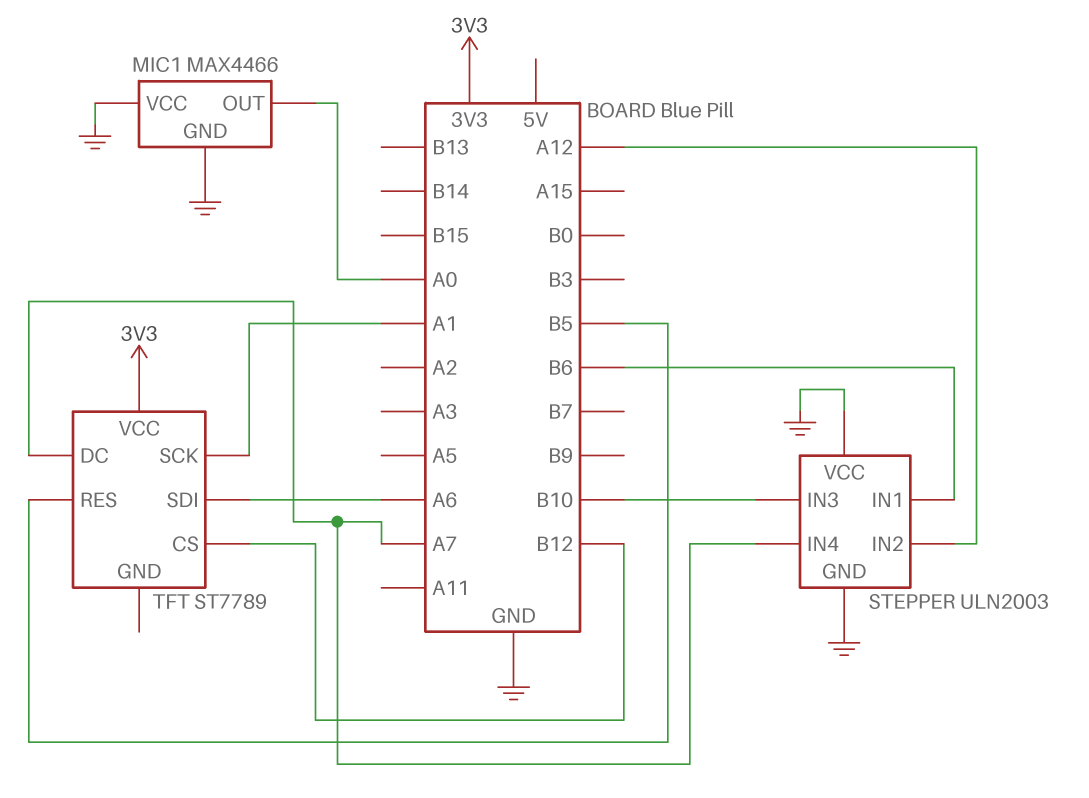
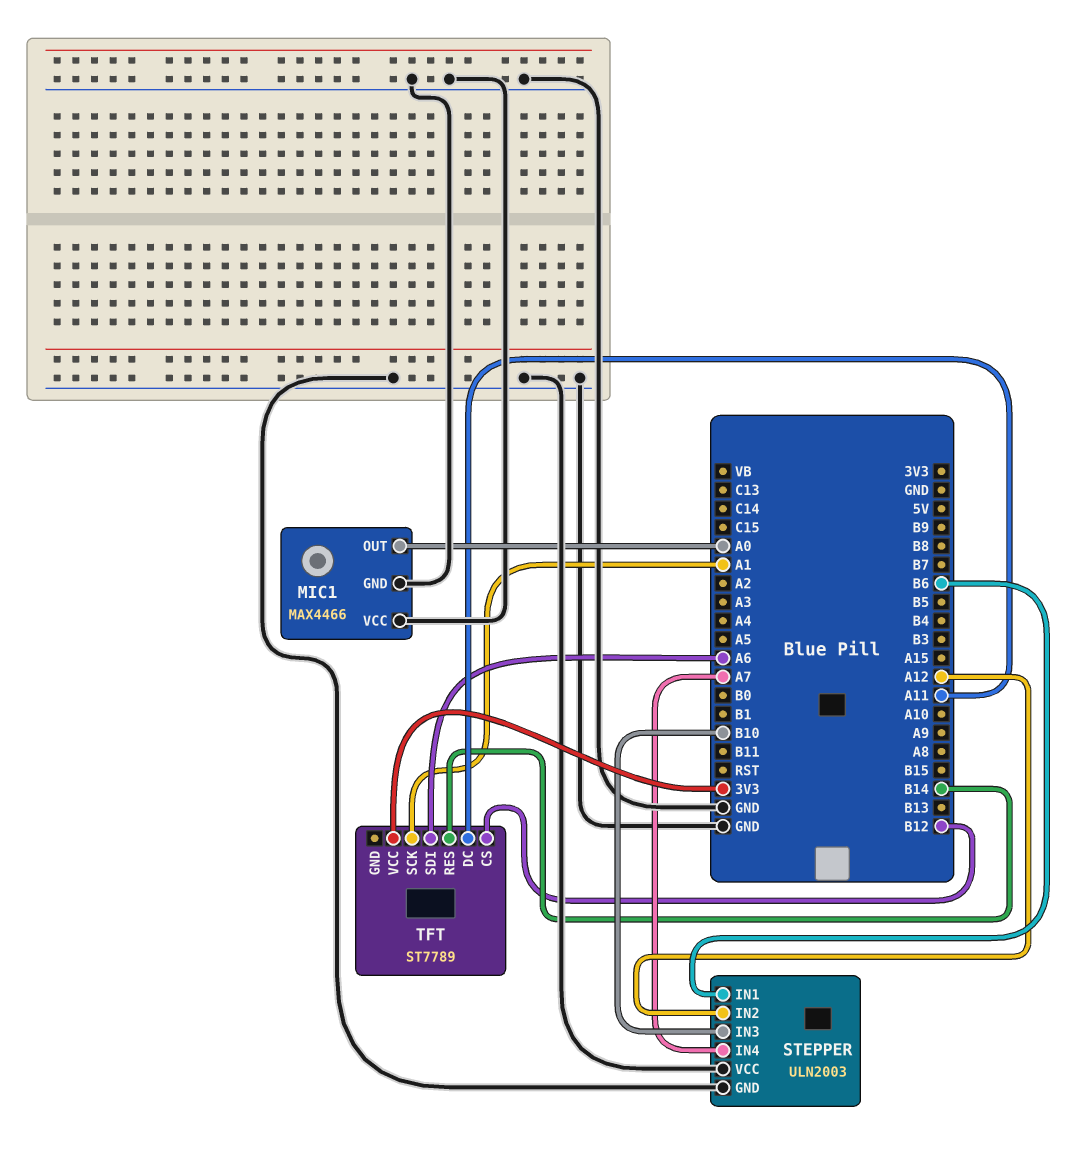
TFT pin DC: A7 -> A11
TFT pin RES: B5 -> B14

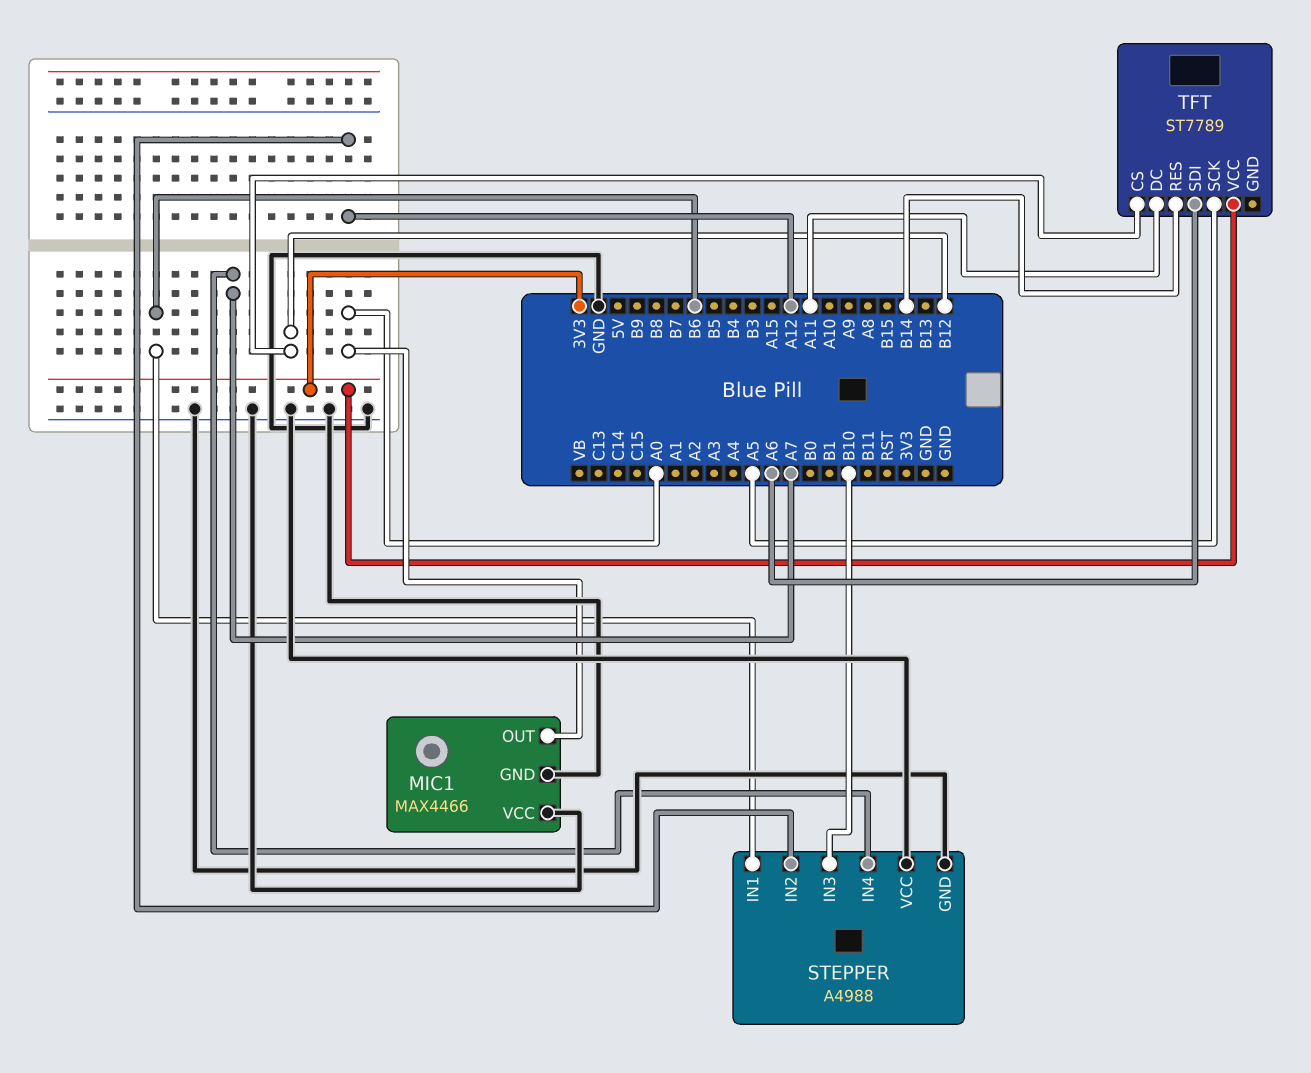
STEPPER: ULN2003 -> A4988
TFT pin SCK: A1 -> A5

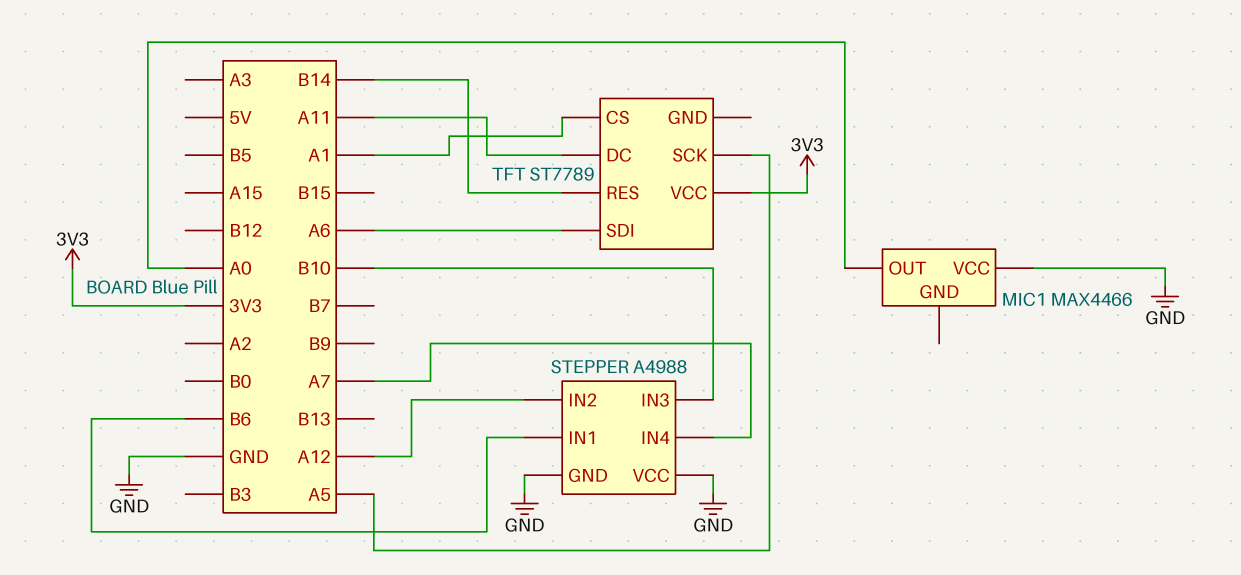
MIC1 pin GND: GND -> none
TFT pin CS: B12 -> A1

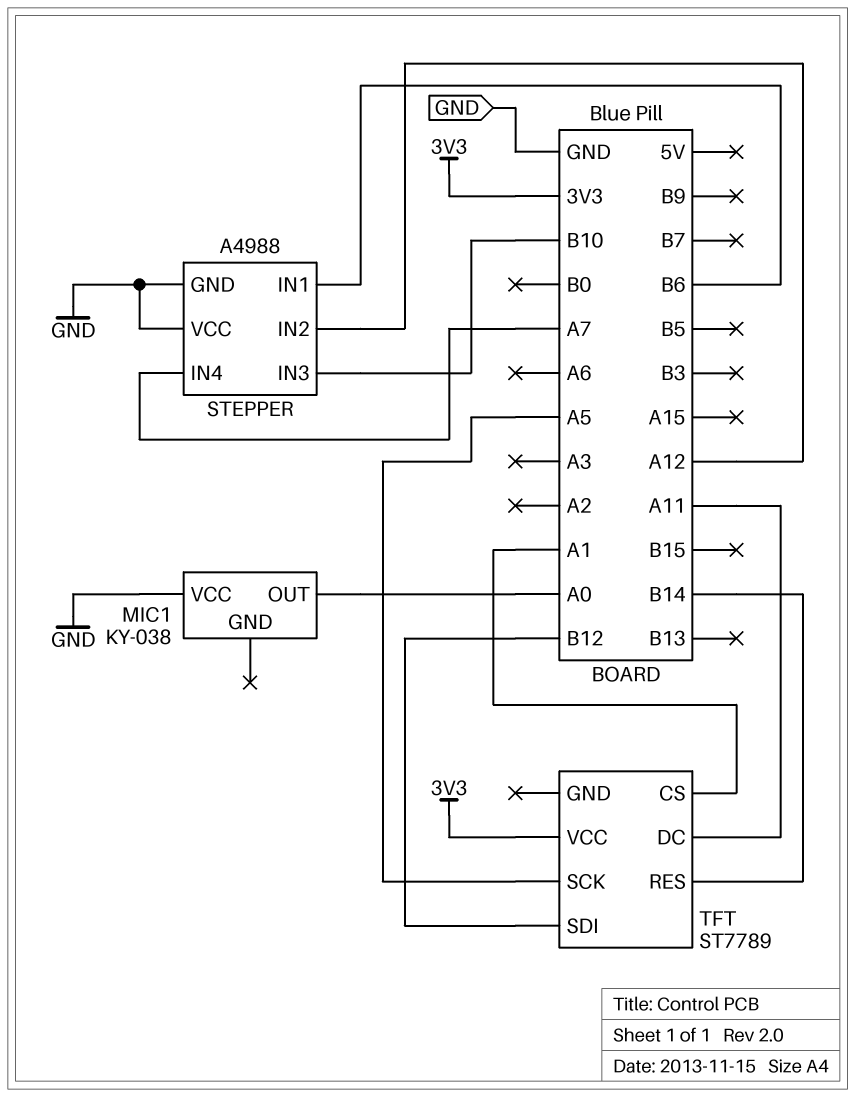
MIC1: MAX4466 -> KY-038
TFT pin SDI: A6 -> B12

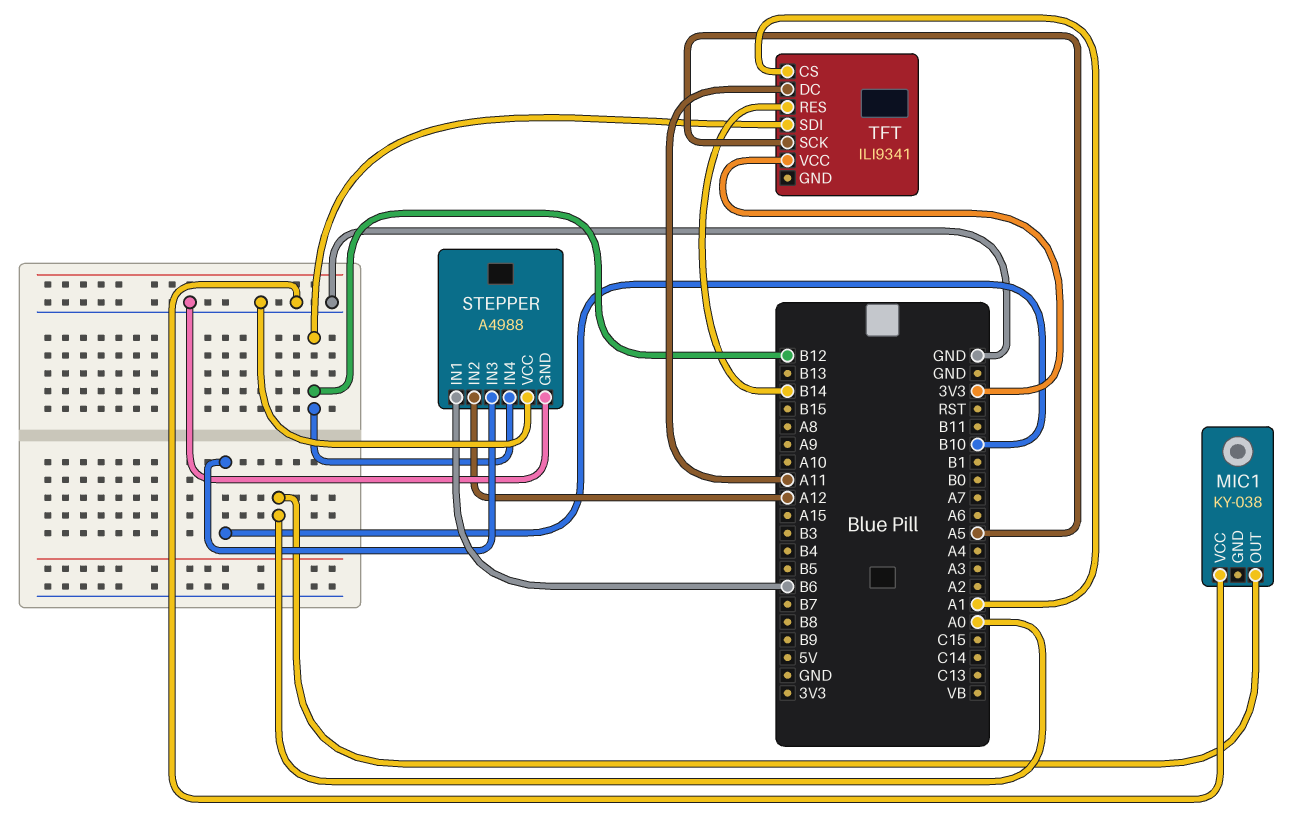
STEPPER pin IN4: A7 -> B12
TFT: ST7789 -> ILI9341

